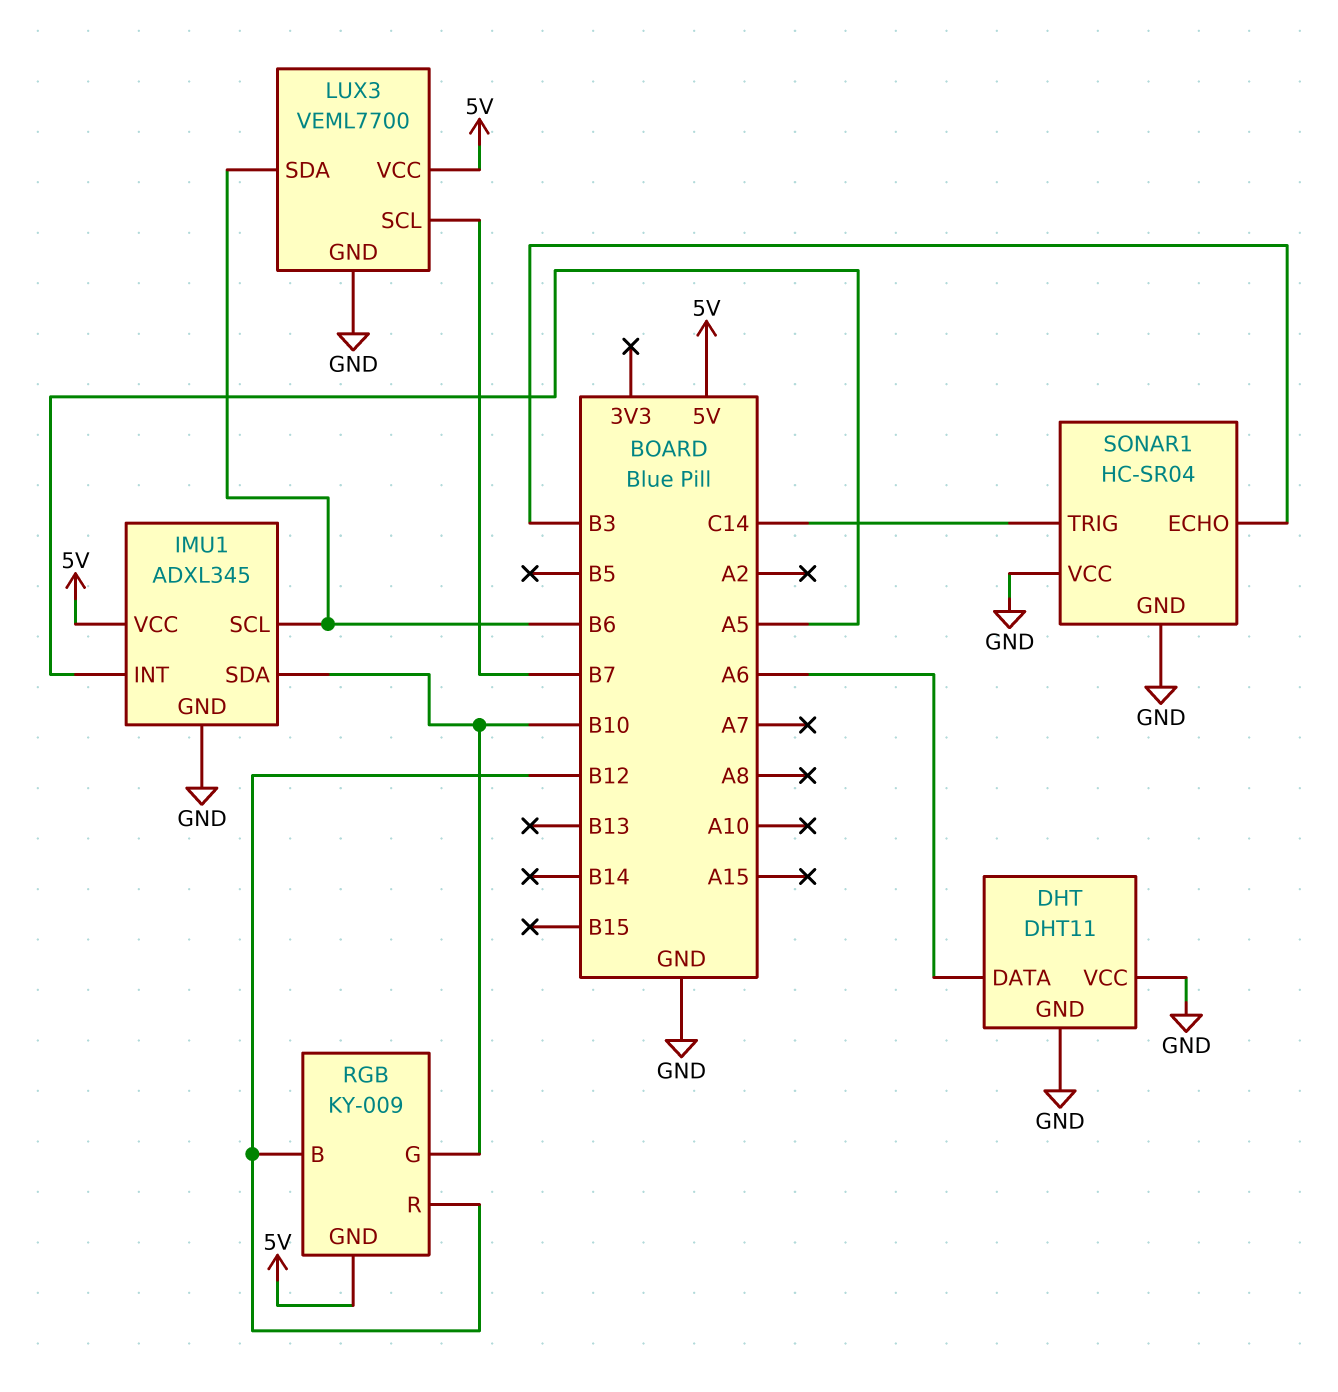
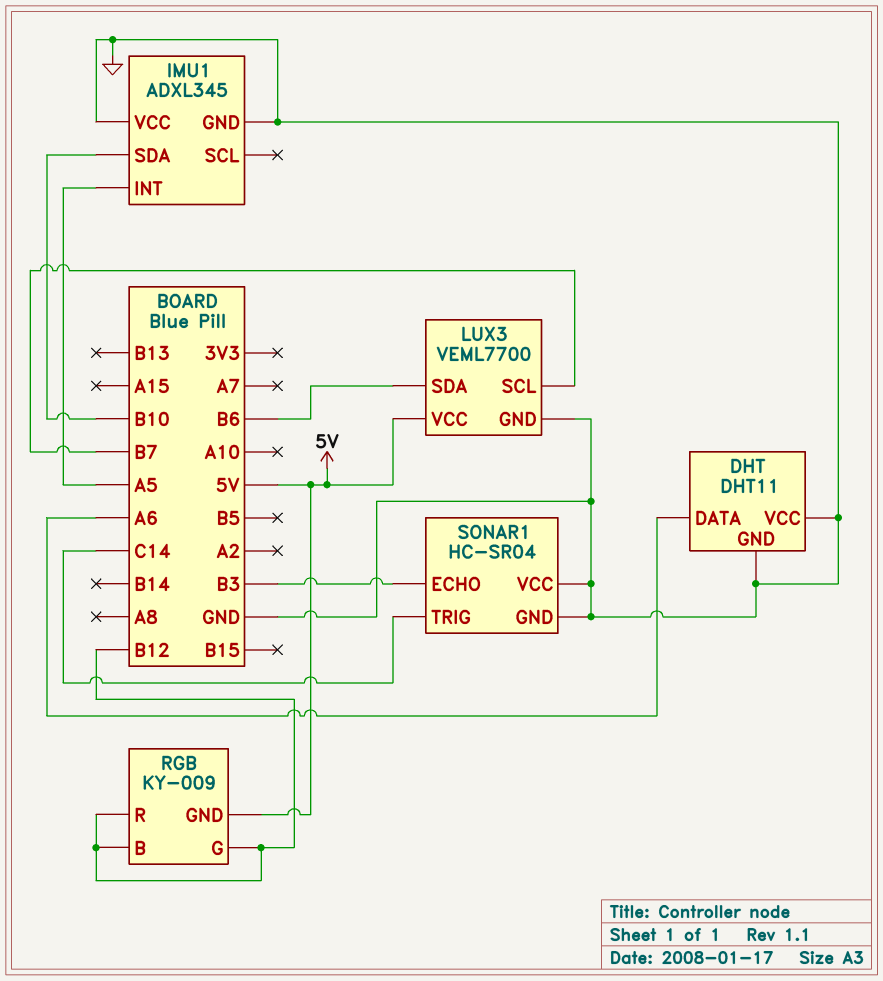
IMU1 pin SCL: B6 -> none
IMU1 pin VCC: 5V -> GND
RGB pin G: B10 -> B12

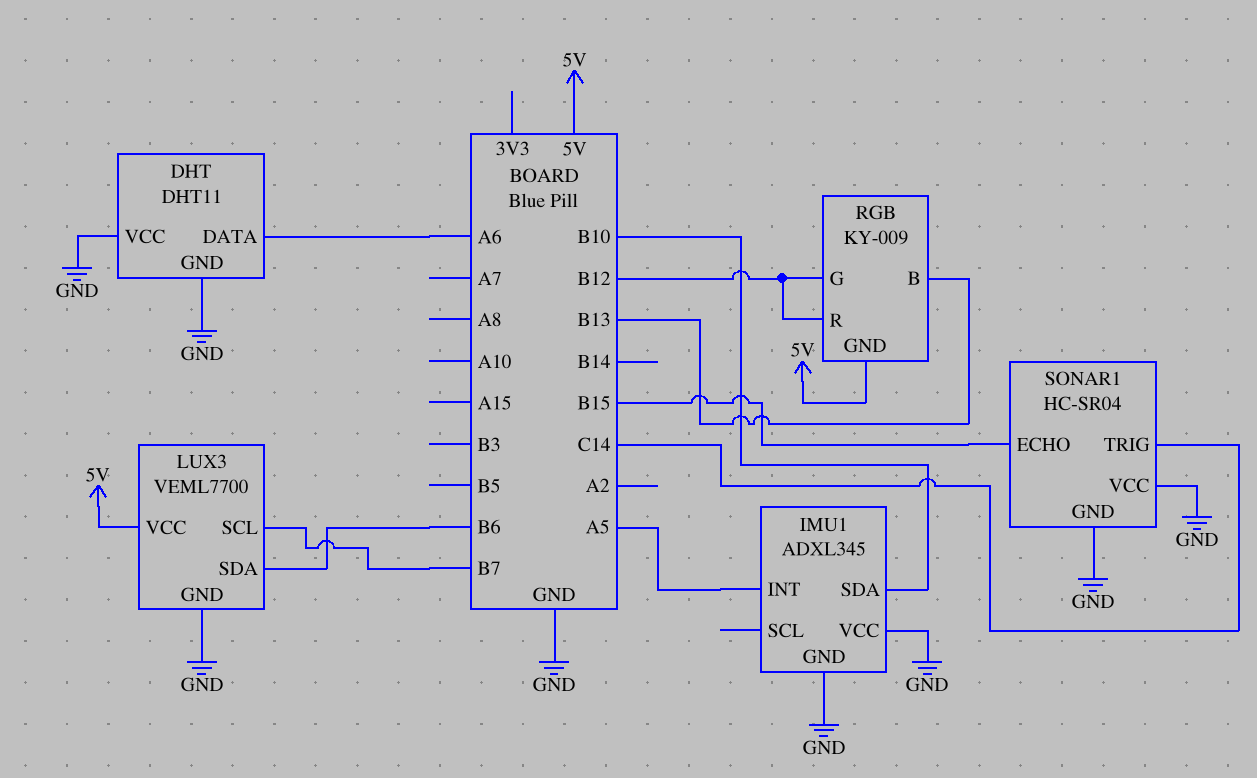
RGB pin B: B12 -> B13
SONAR1 pin ECHO: B3 -> B15

